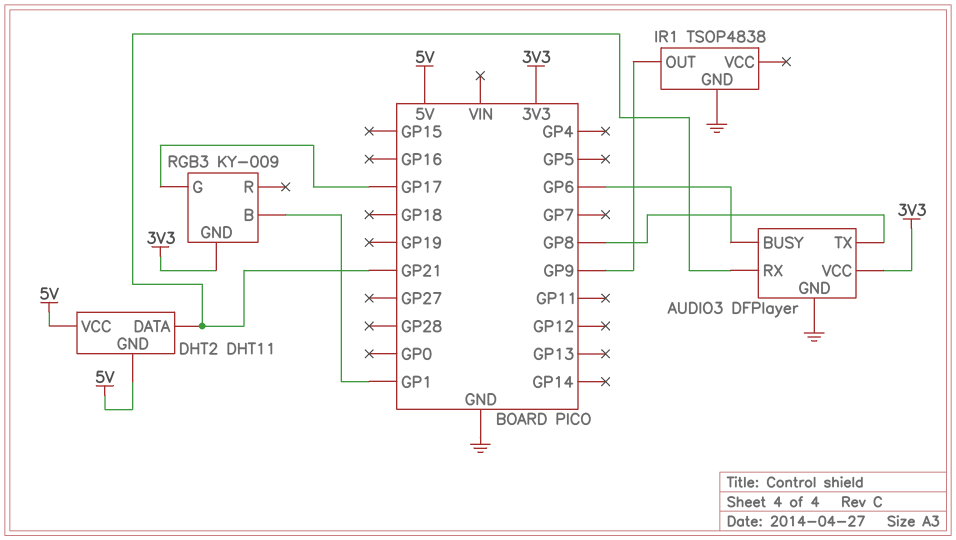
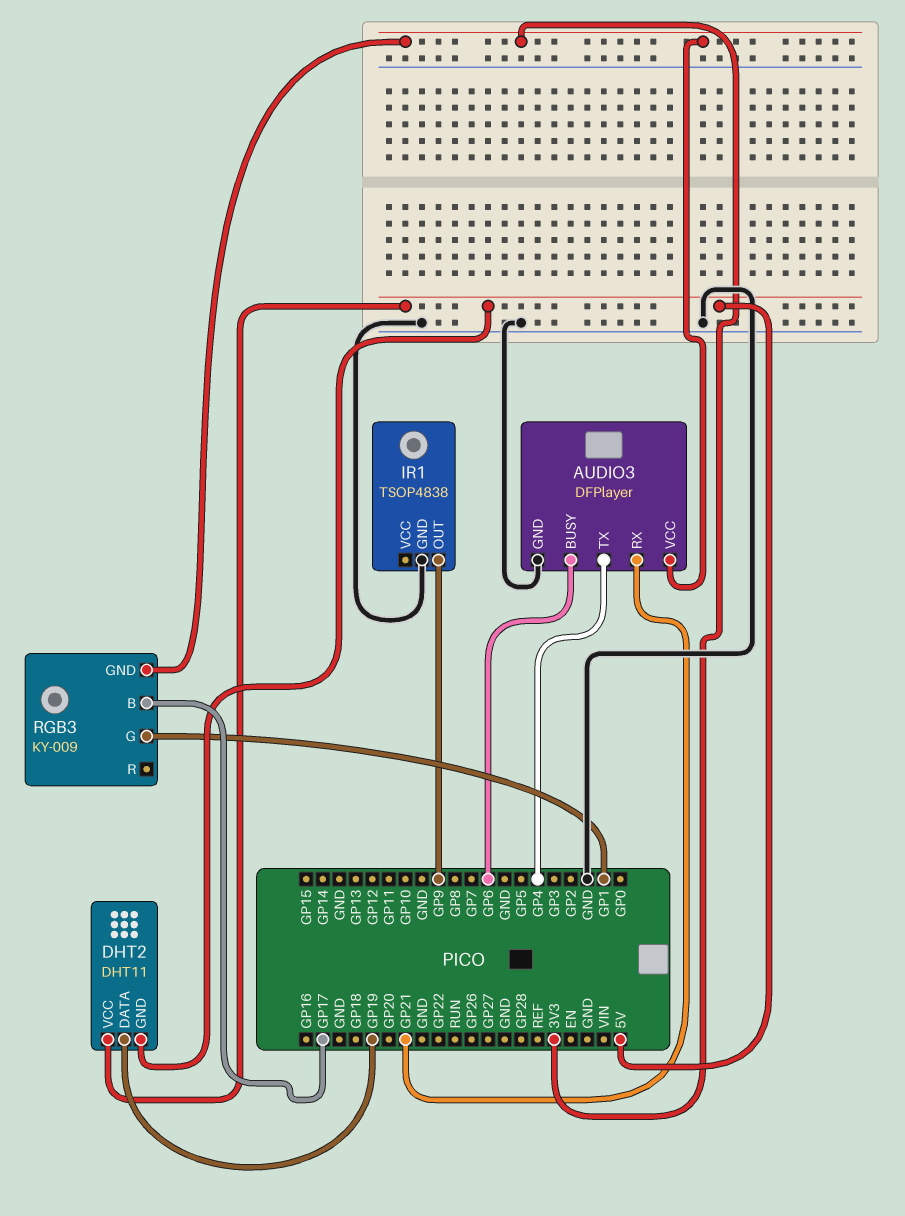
AUDIO3 pin TX: GP8 -> GP4
DHT2 pin DATA: GP21 -> GP19
RGB3 pin B: GP1 -> GP17
RGB3 pin G: GP17 -> GP1

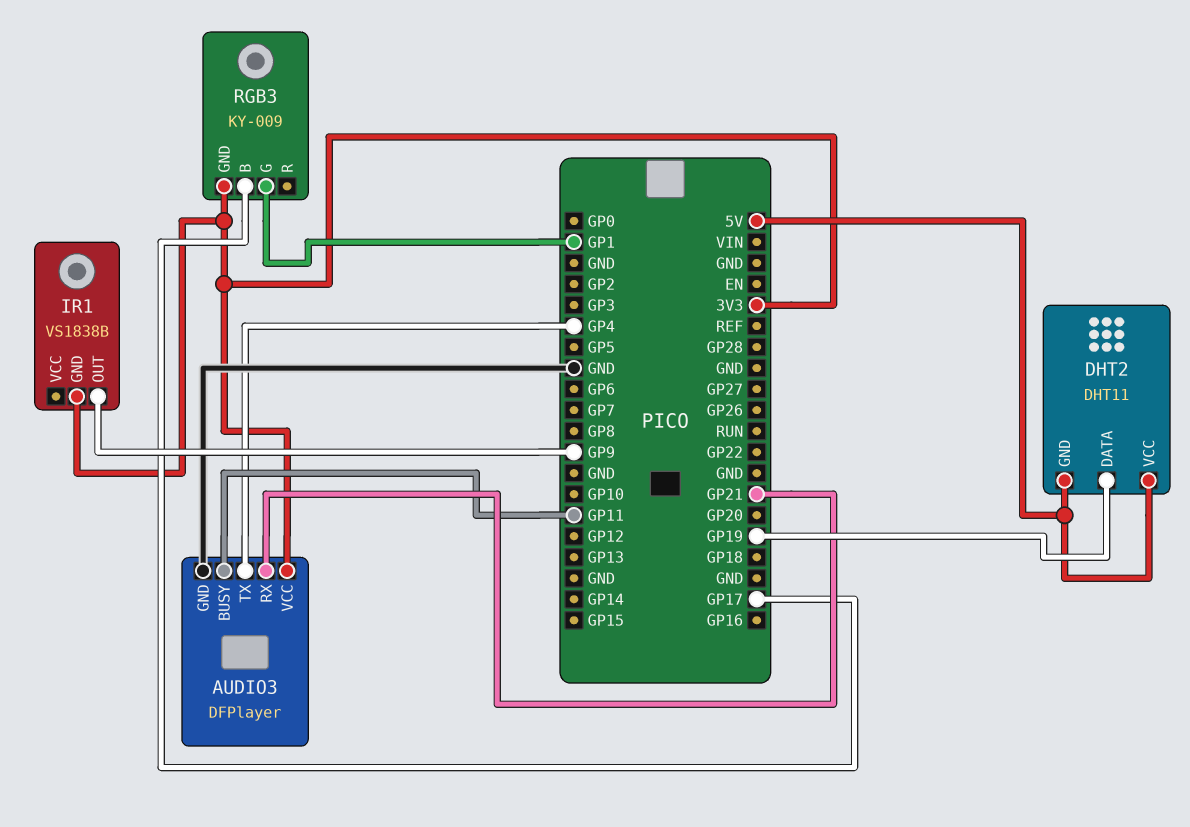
AUDIO3 pin BUSY: GP6 -> GP11
IR1: TSOP4838 -> VS1838B
IR1 pin GND: GND -> 3V3

